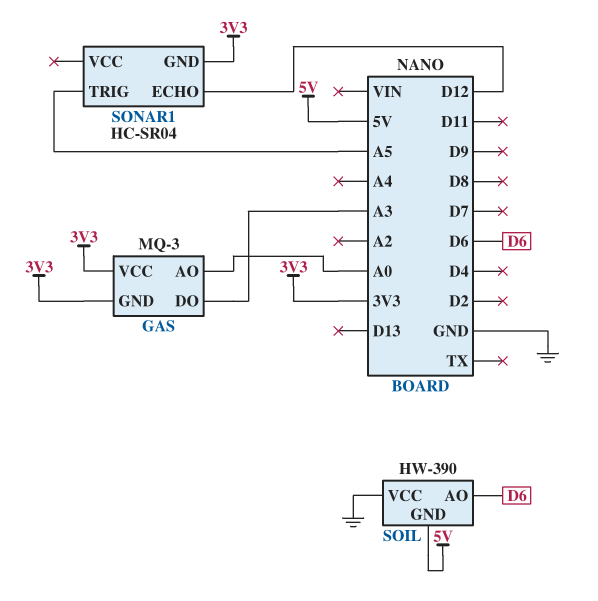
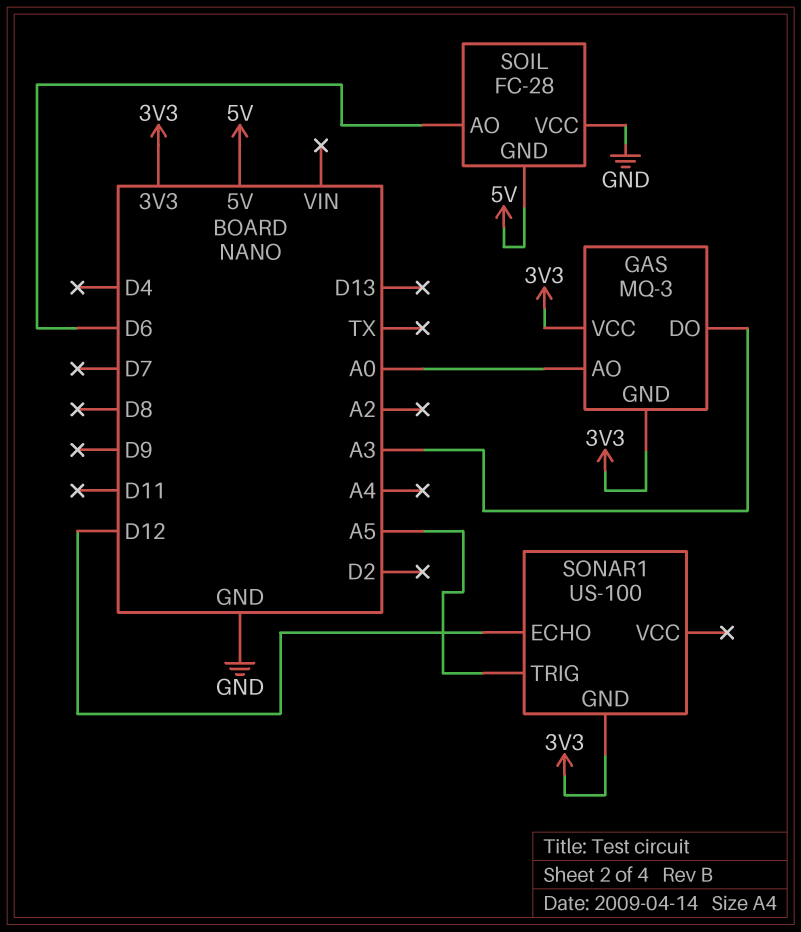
SOIL: HW-390 -> FC-28
SONAR1: HC-SR04 -> US-100

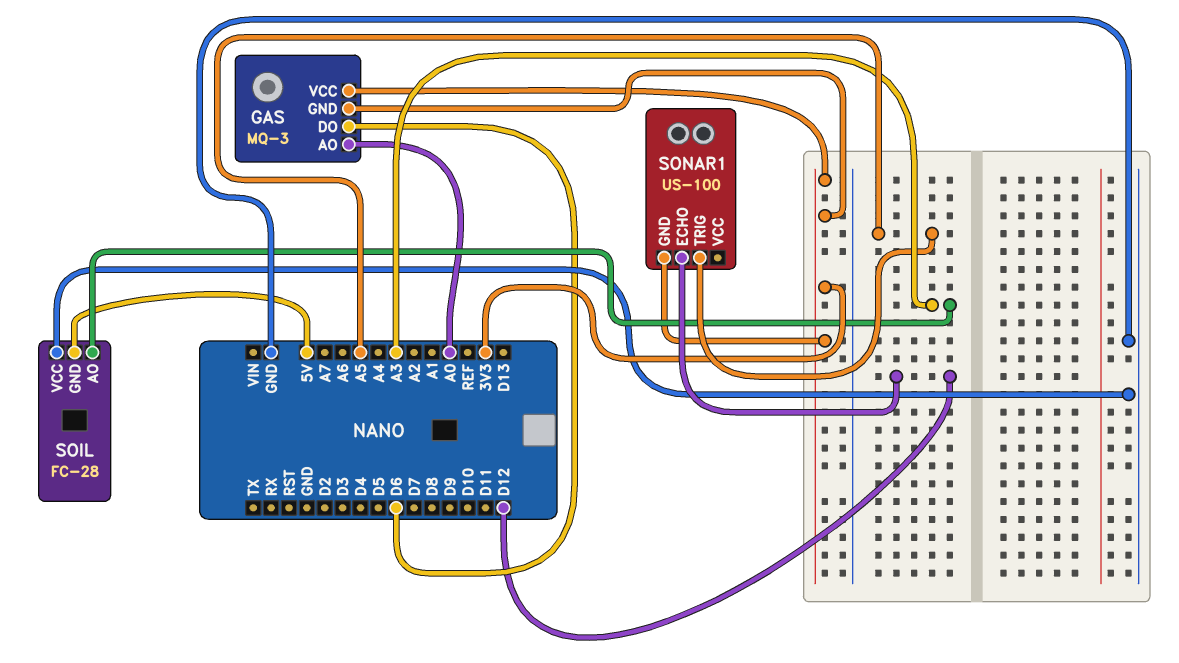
GAS pin DO: A3 -> D6
SOIL pin AO: D6 -> A3

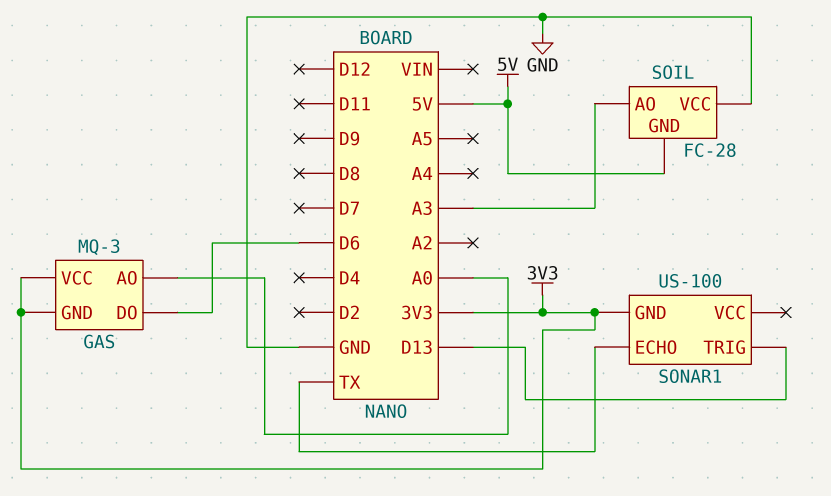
SONAR1 pin ECHO: D12 -> TX
SONAR1 pin TRIG: A5 -> D13

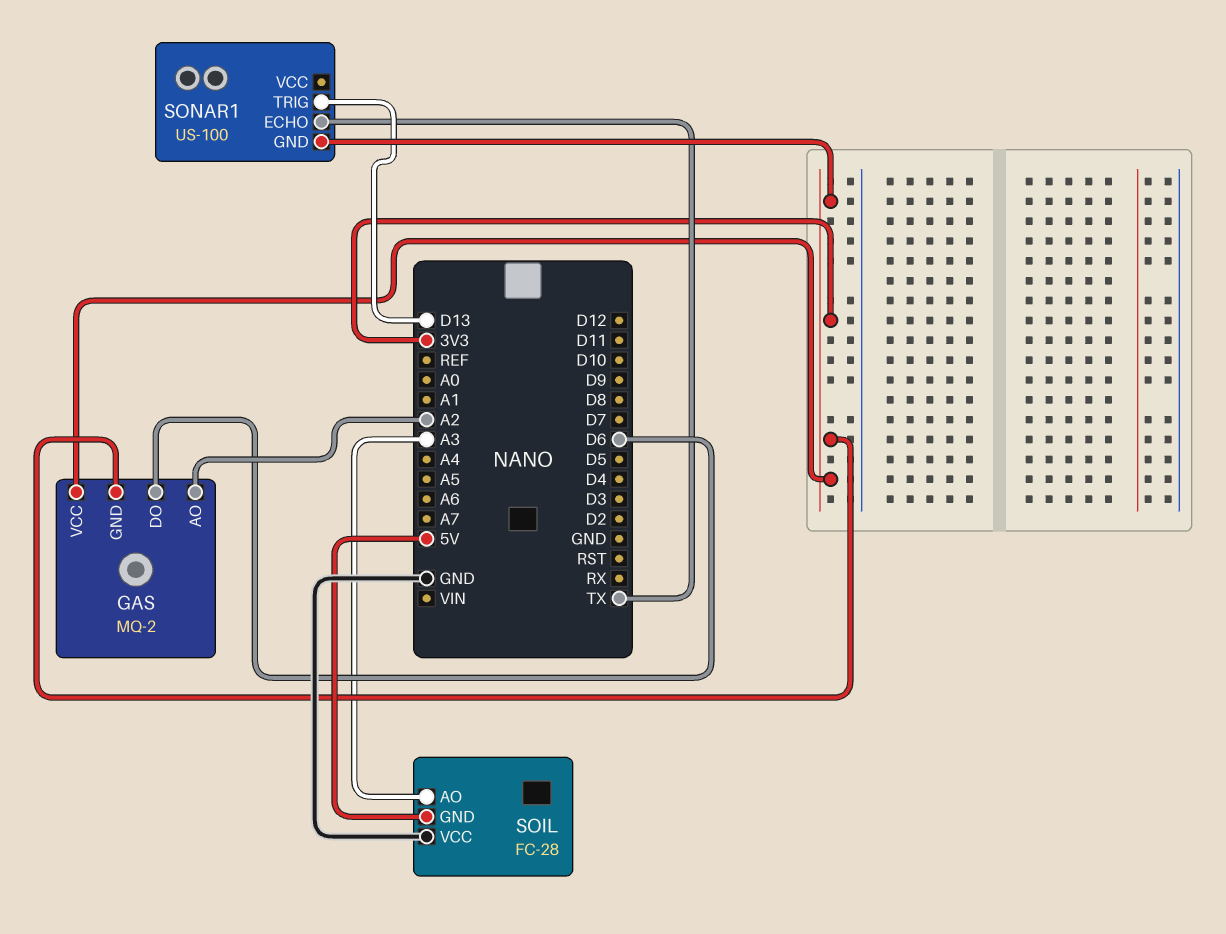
GAS: MQ-3 -> MQ-2
GAS pin AO: A0 -> A2

